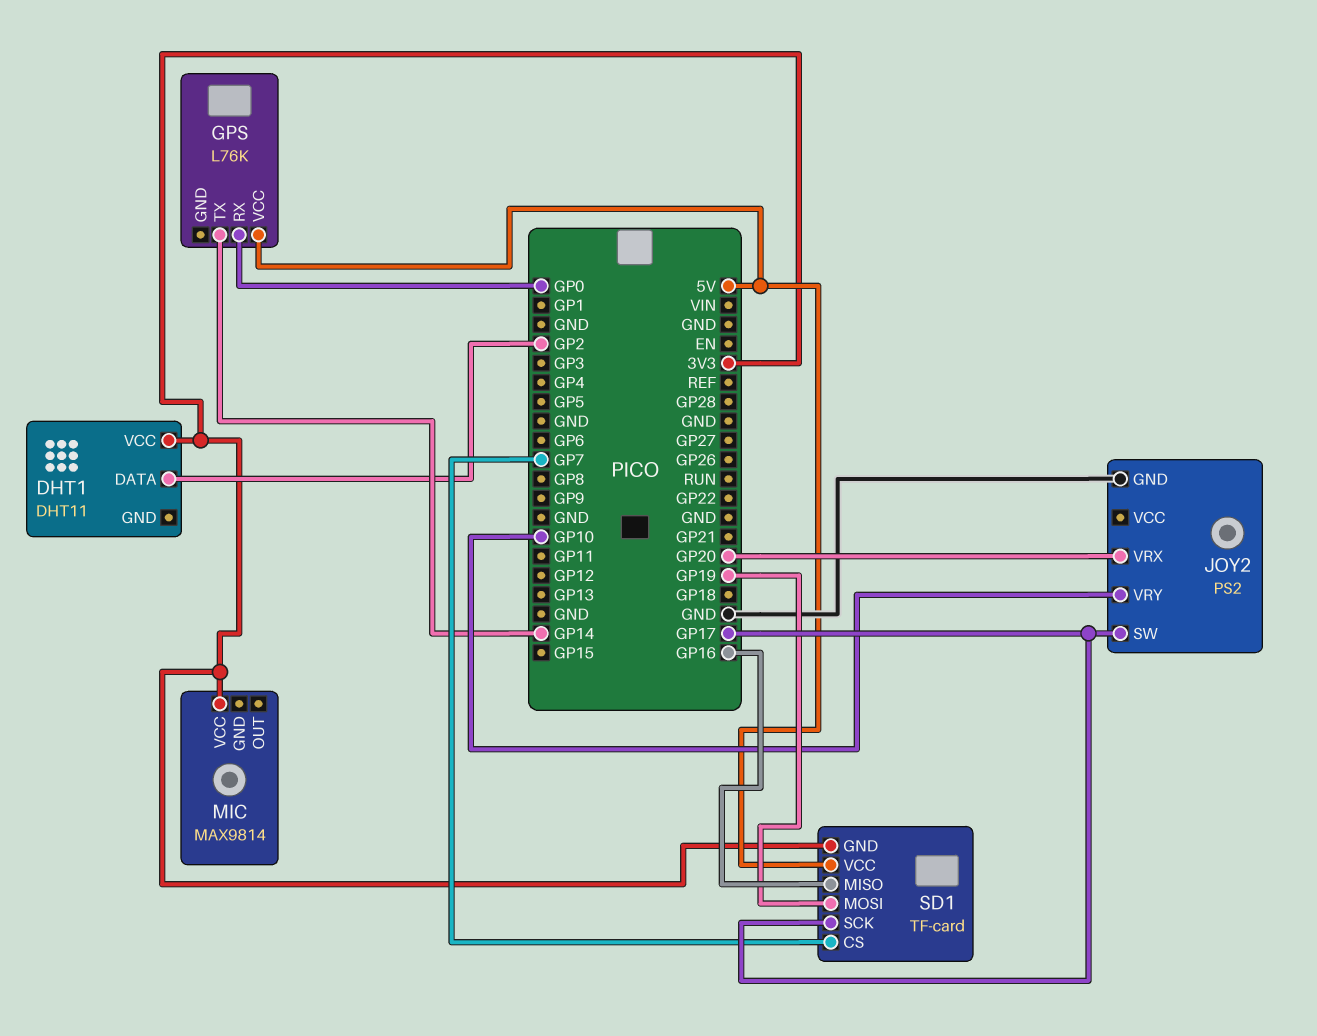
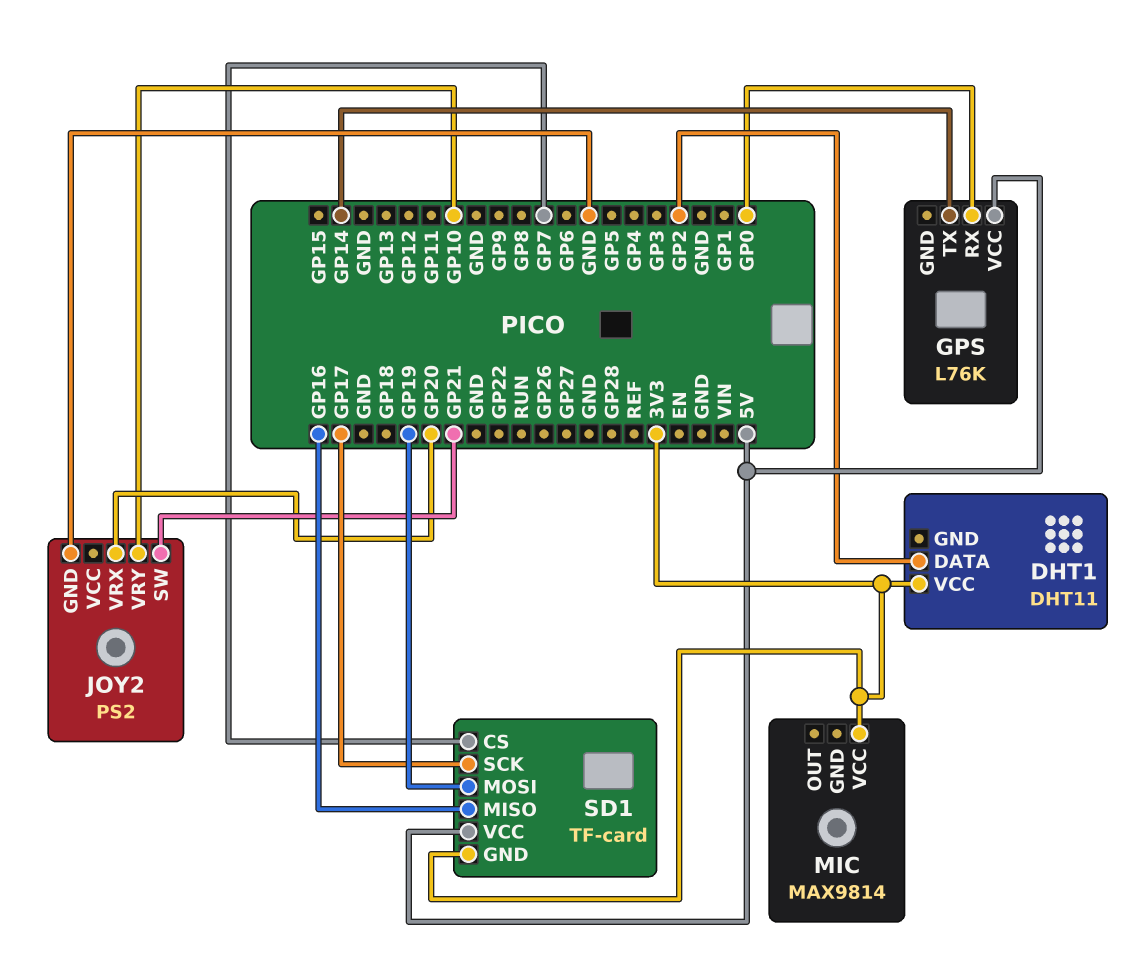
JOY2 pin SW: GP17 -> GP21

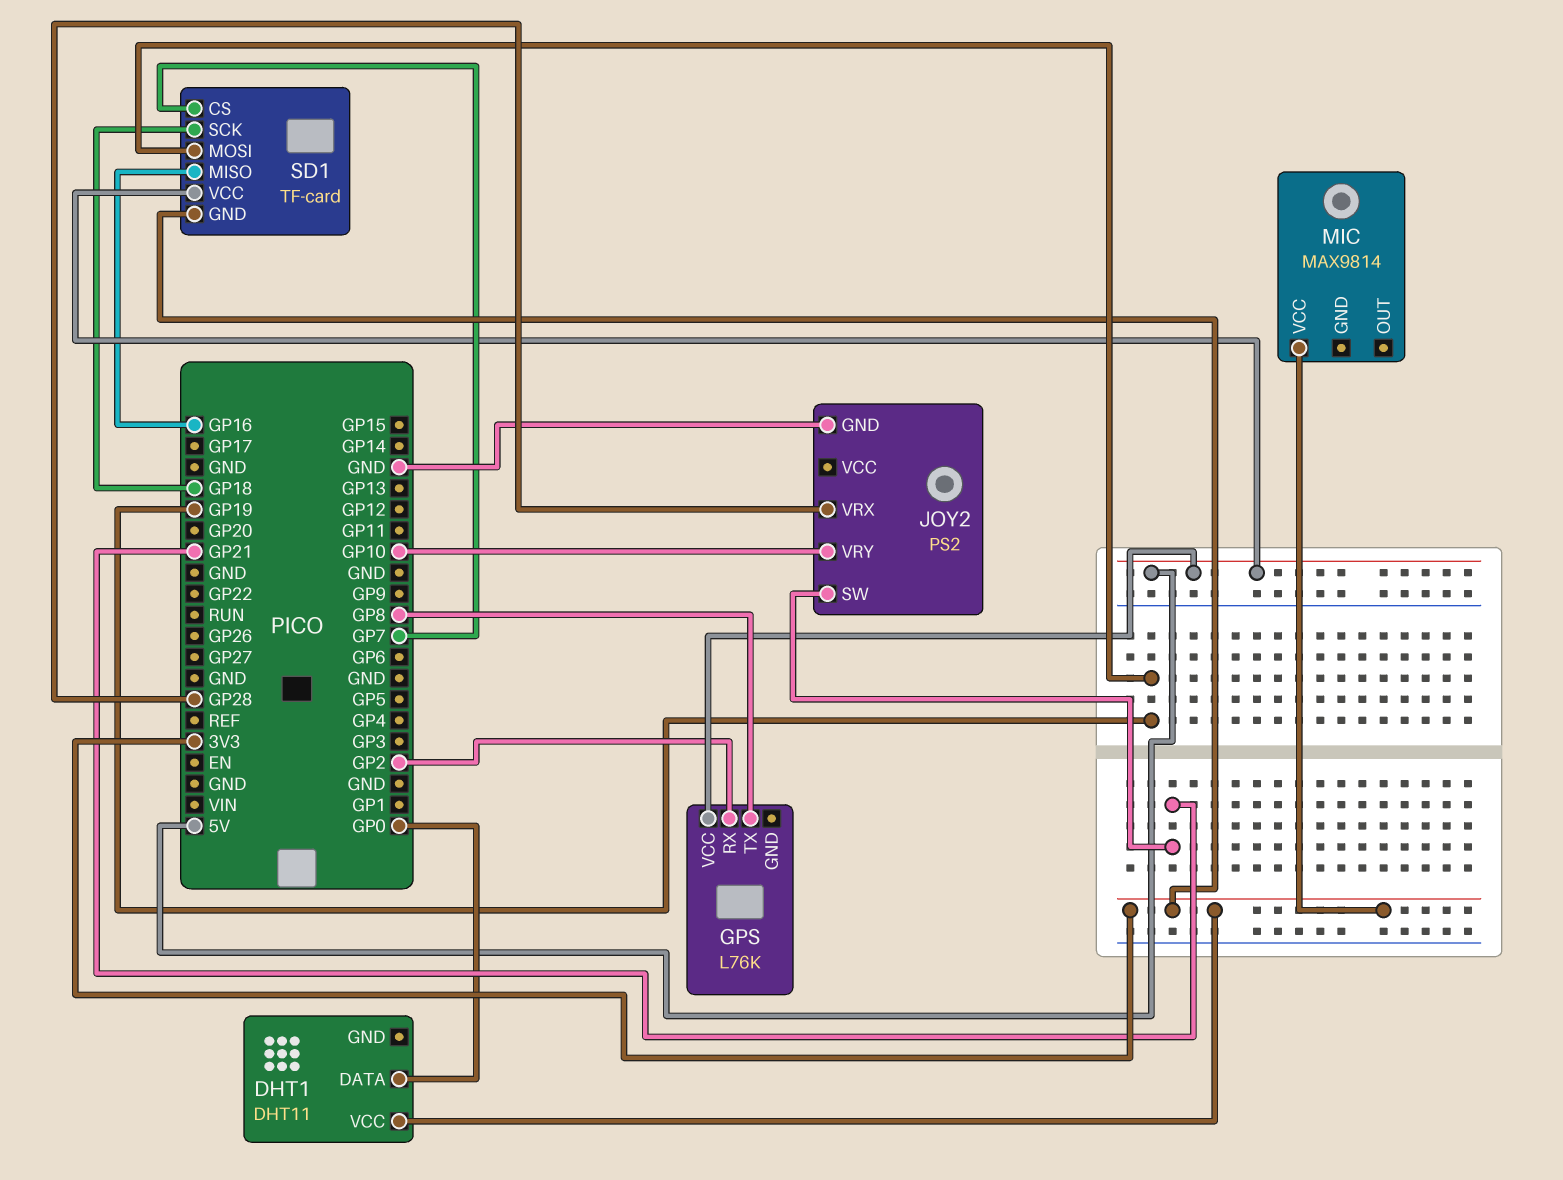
DHT1 pin DATA: GP2 -> GP0
GPS pin RX: GP0 -> GP2
GPS pin TX: GP14 -> GP8
JOY2 pin VRX: GP20 -> GP28
SD1 pin SCK: GP17 -> GP18

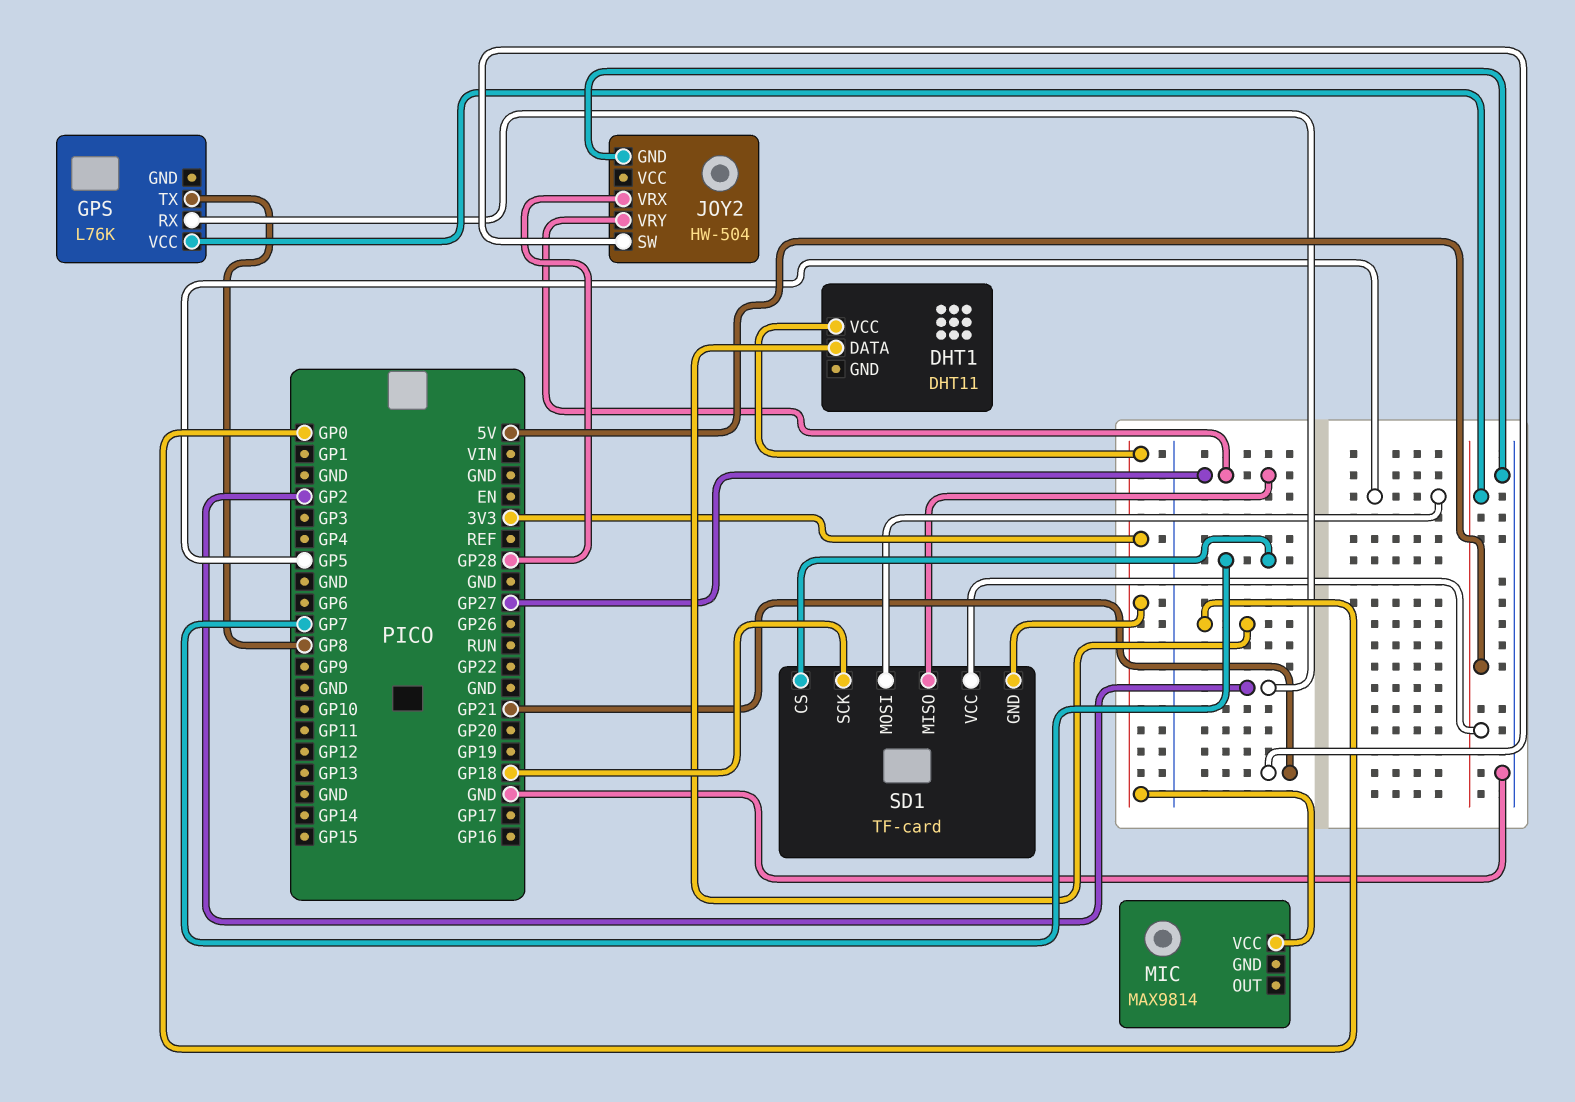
JOY2: PS2 -> HW-504
JOY2 pin VRY: GP10 -> GP27
SD1 pin MISO: GP16 -> GP27
SD1 pin MOSI: GP19 -> GP5

